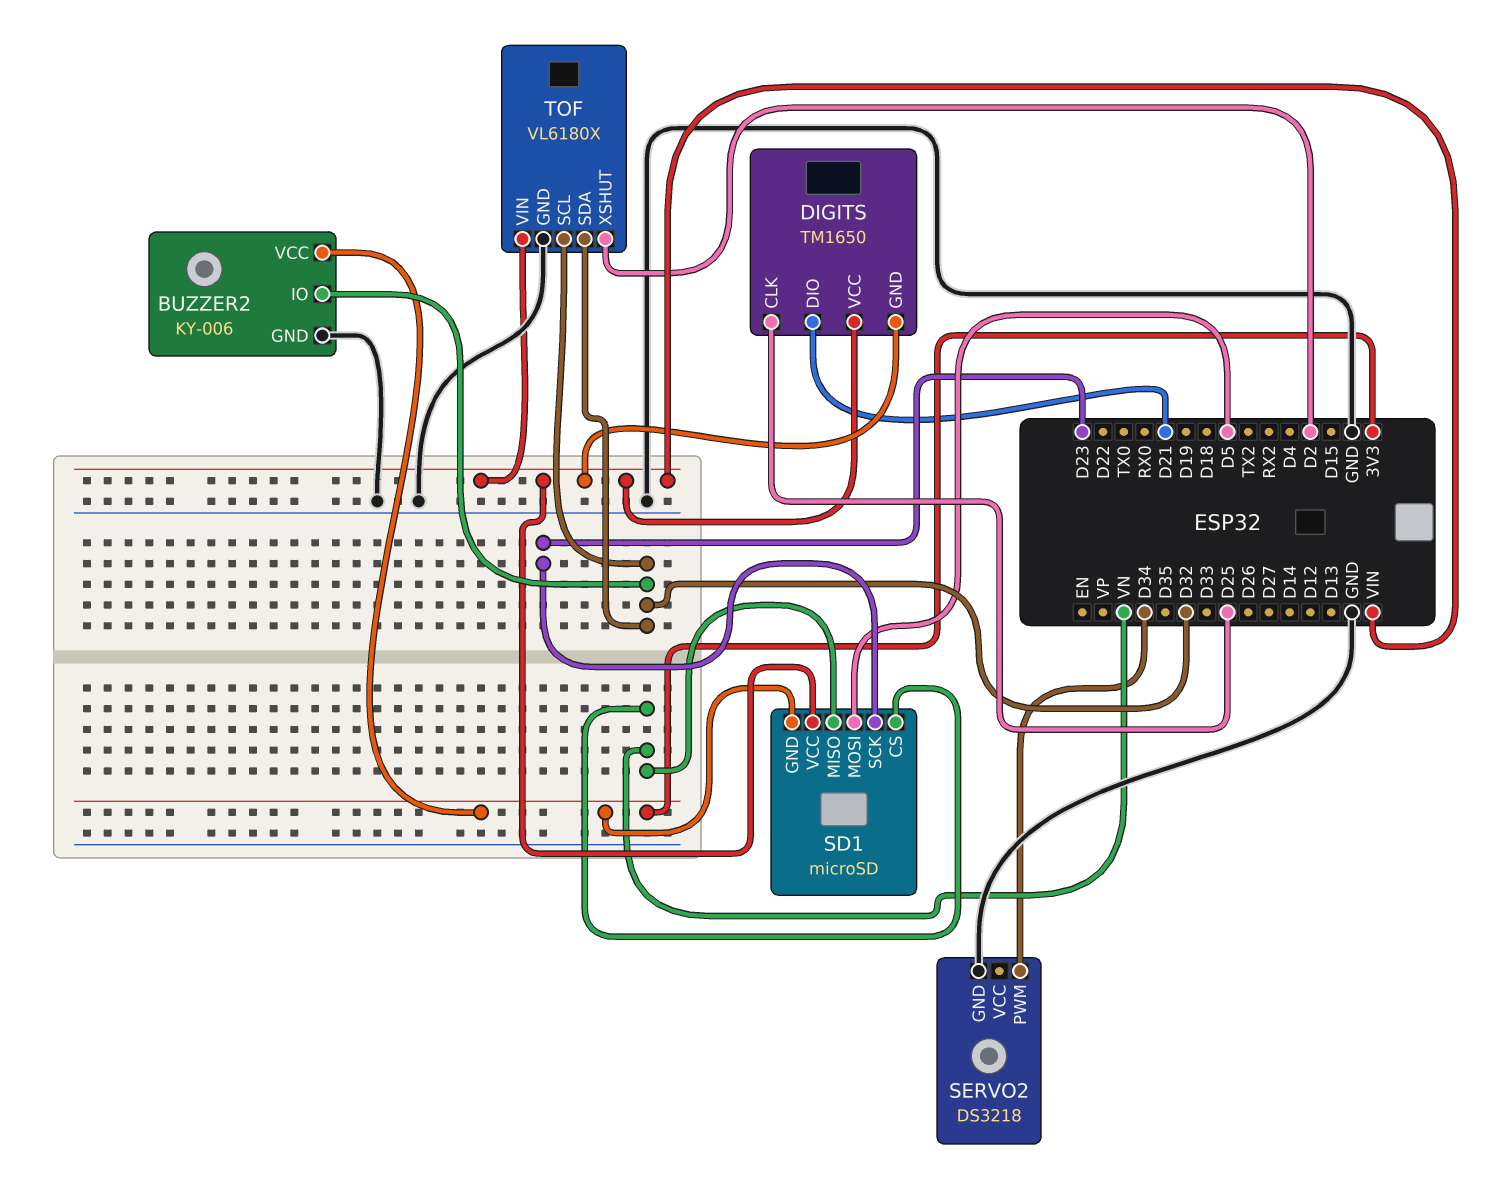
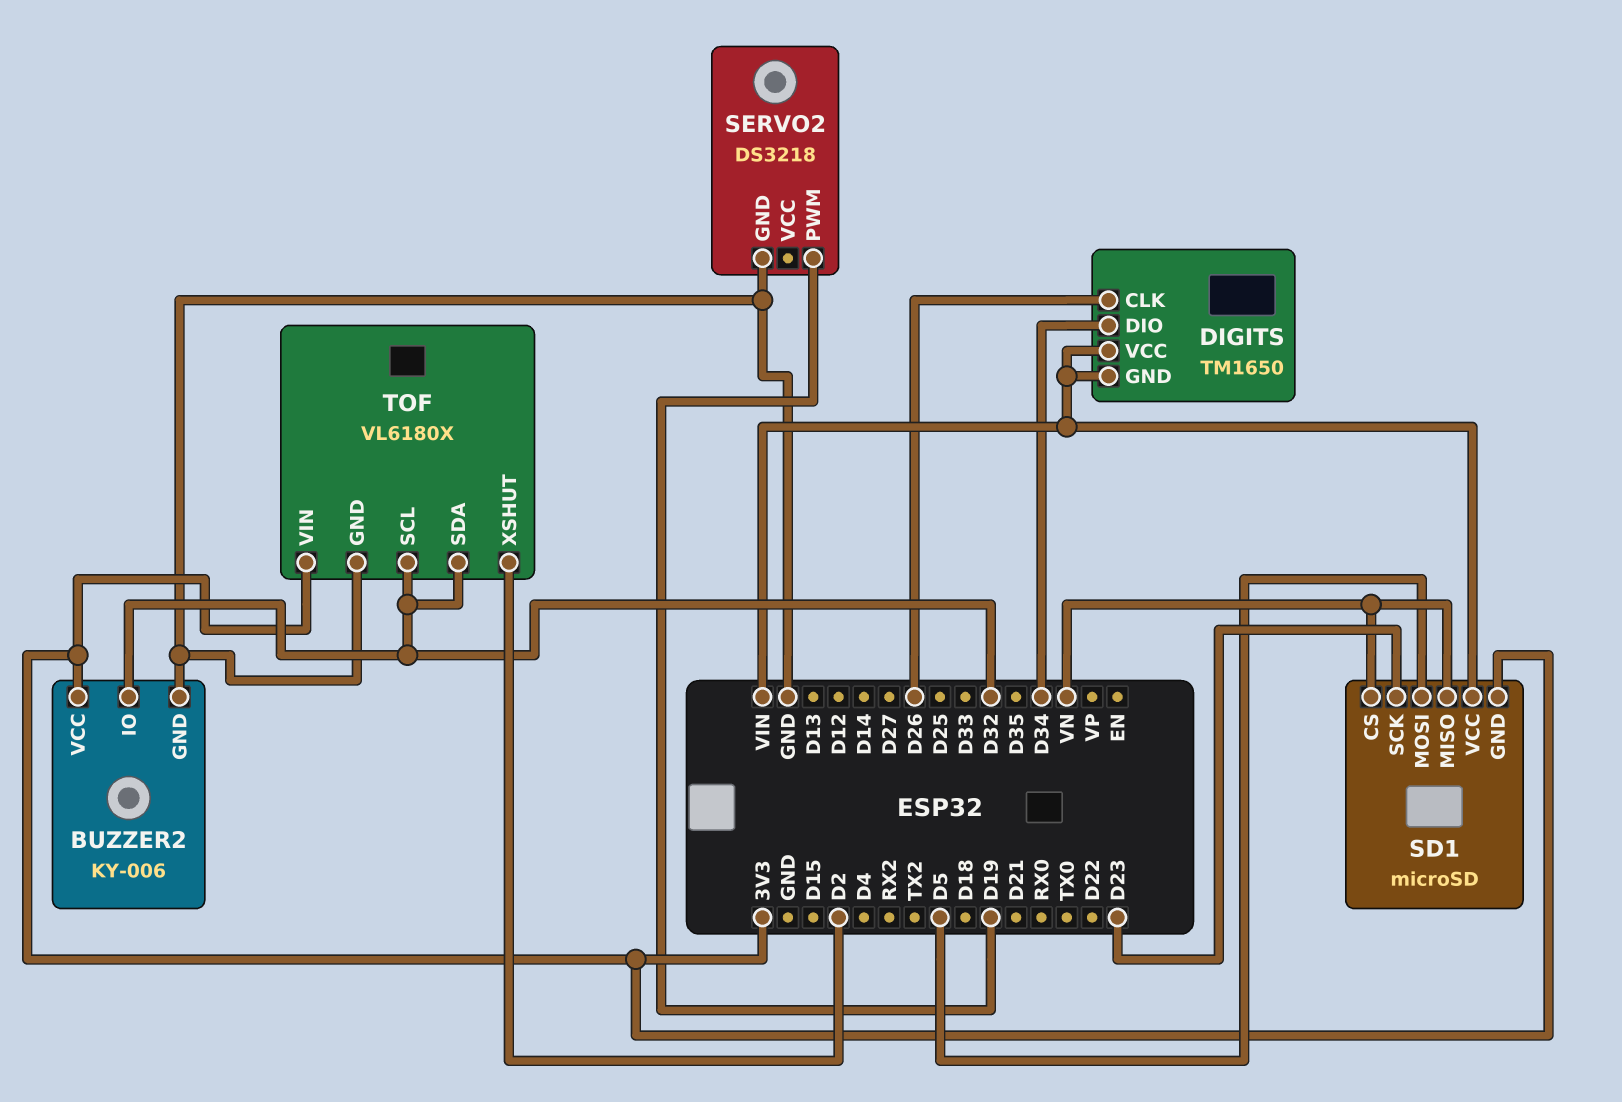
DIGITS pin CLK: D25 -> D26
DIGITS pin DIO: D21 -> D34
SERVO2 pin PWM: D34 -> D19
TOF pin VIN: VIN -> 3V3

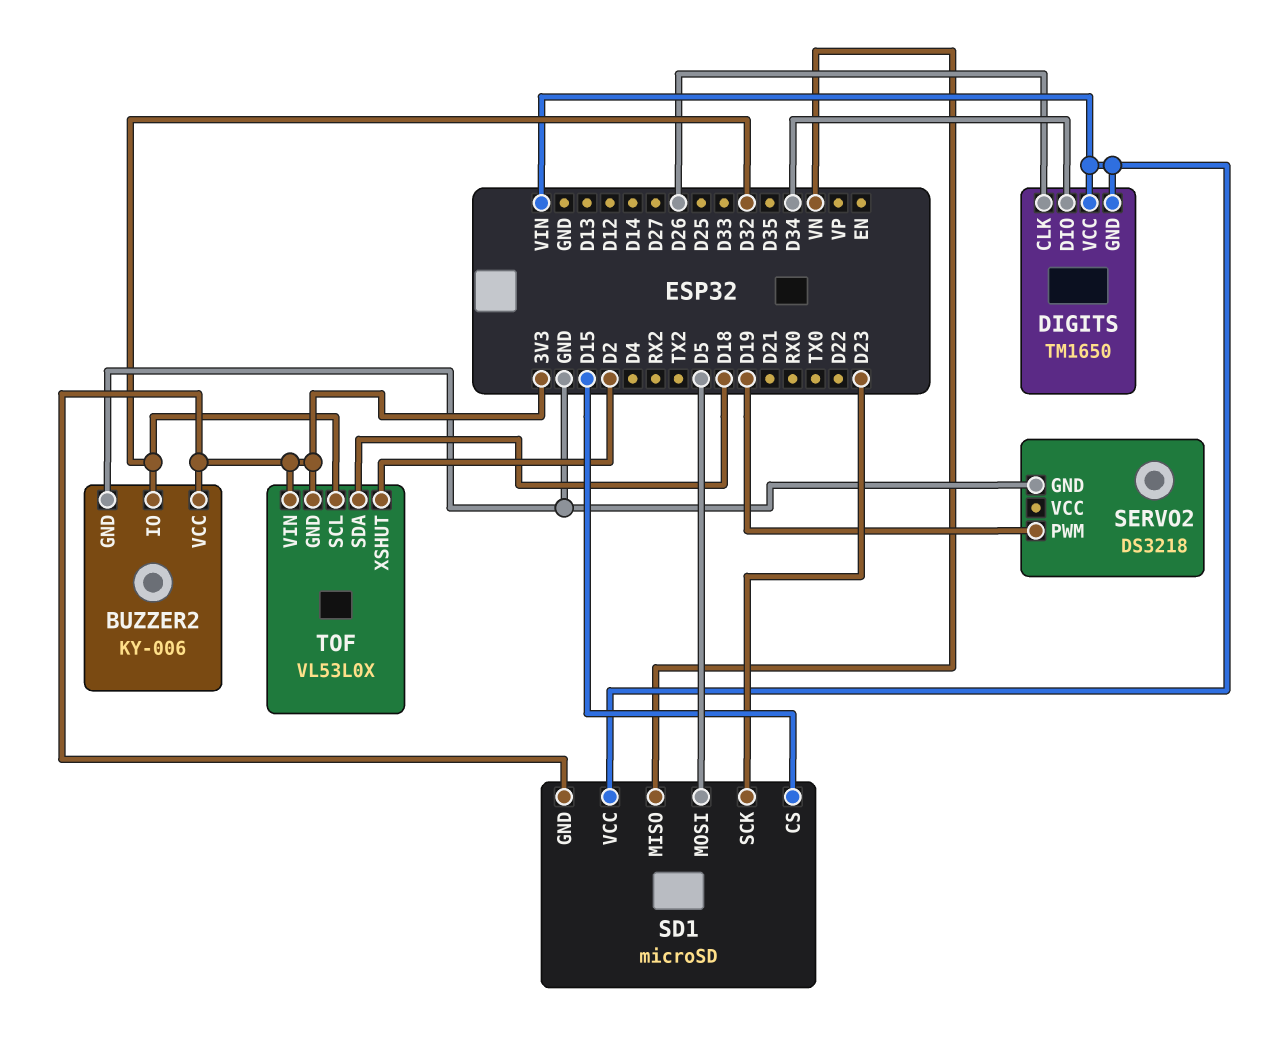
SD1 pin CS: VN -> D15
TOF: VL6180X -> VL53L0X
TOF pin GND: GND -> 3V3
TOF pin SDA: D32 -> D18

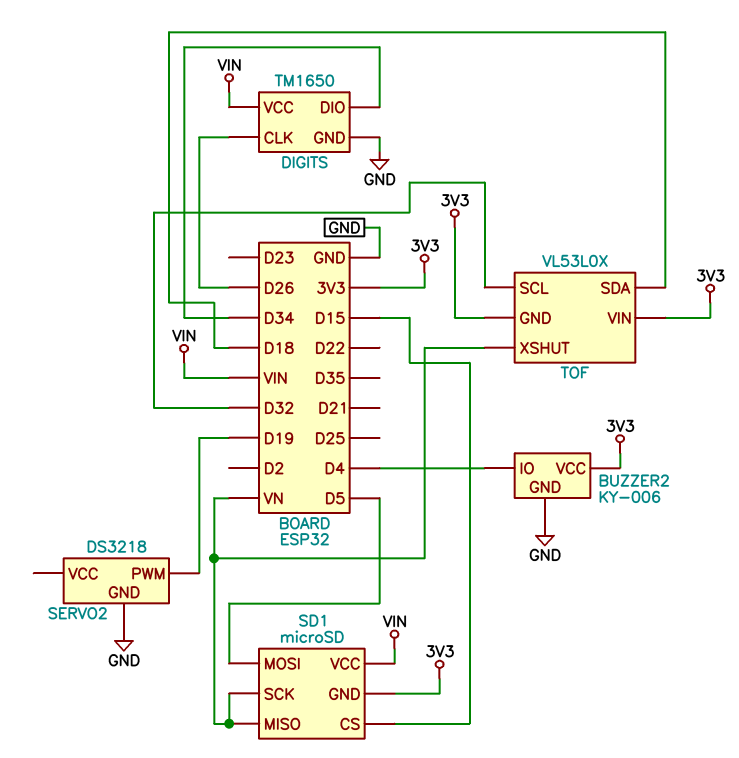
BUZZER2 pin IO: D32 -> D4
DIGITS pin GND: VIN -> GND
SD1 pin SCK: D23 -> VN
TOF pin XSHUT: D2 -> VN

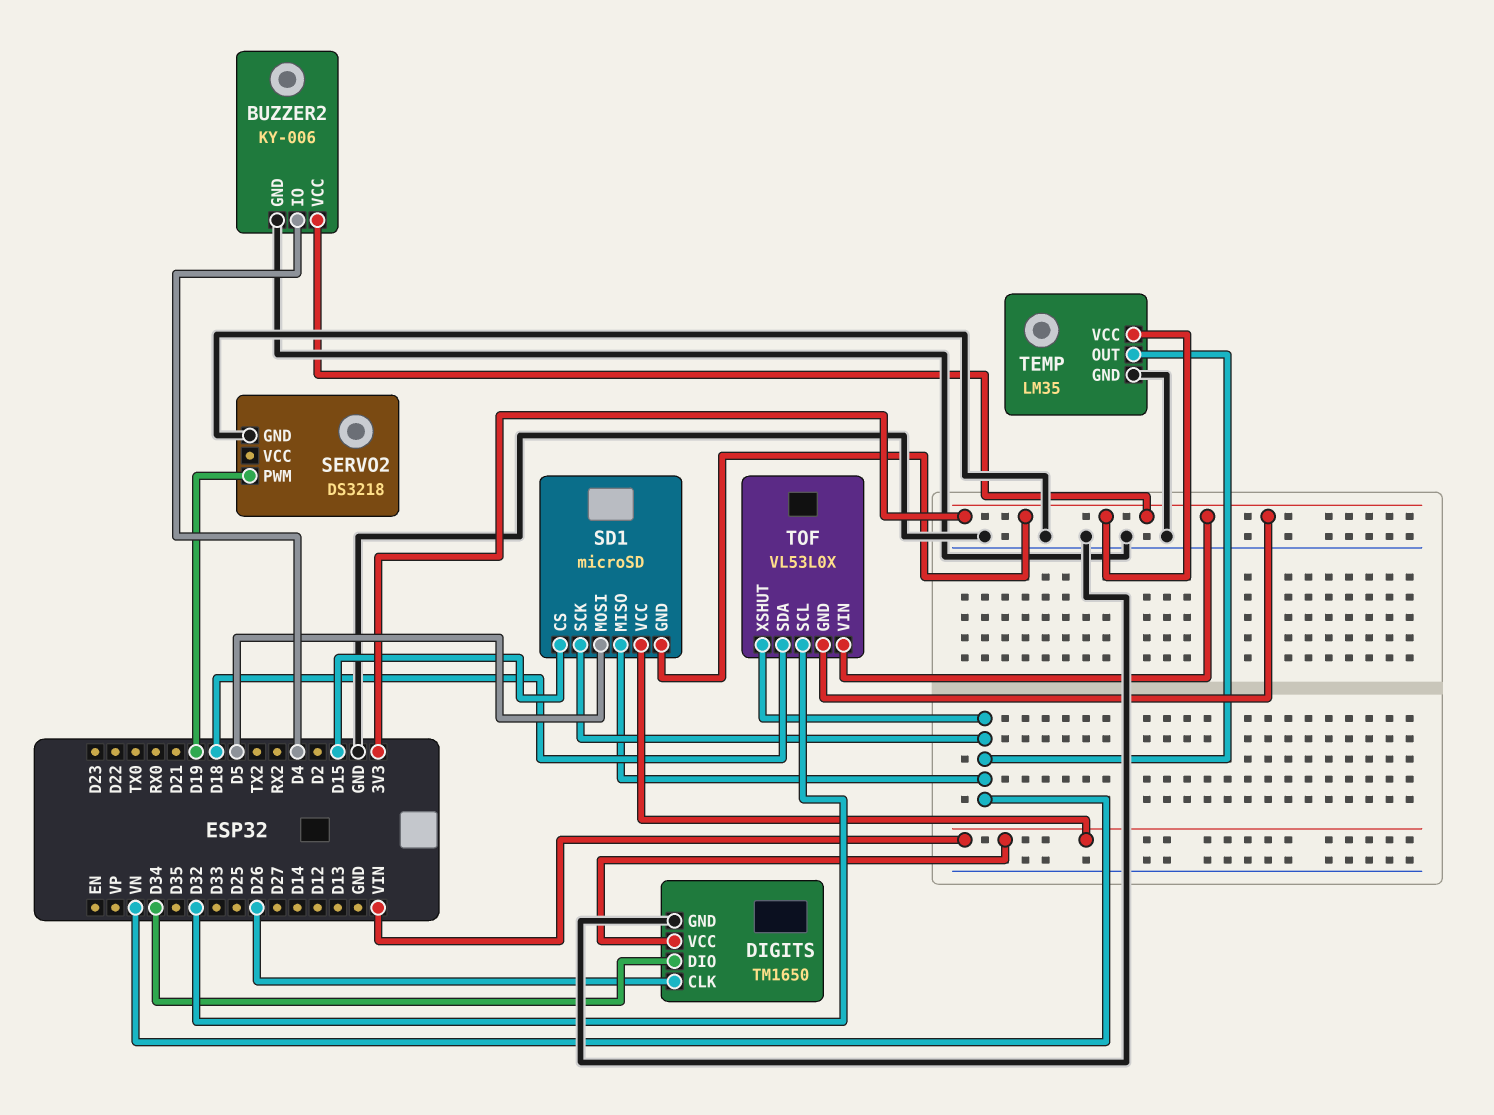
TEMP: none -> LM35
TEMP pin GND: none -> GND
TEMP pin OUT: none -> VN
TEMP pin VCC: none -> 3V3

